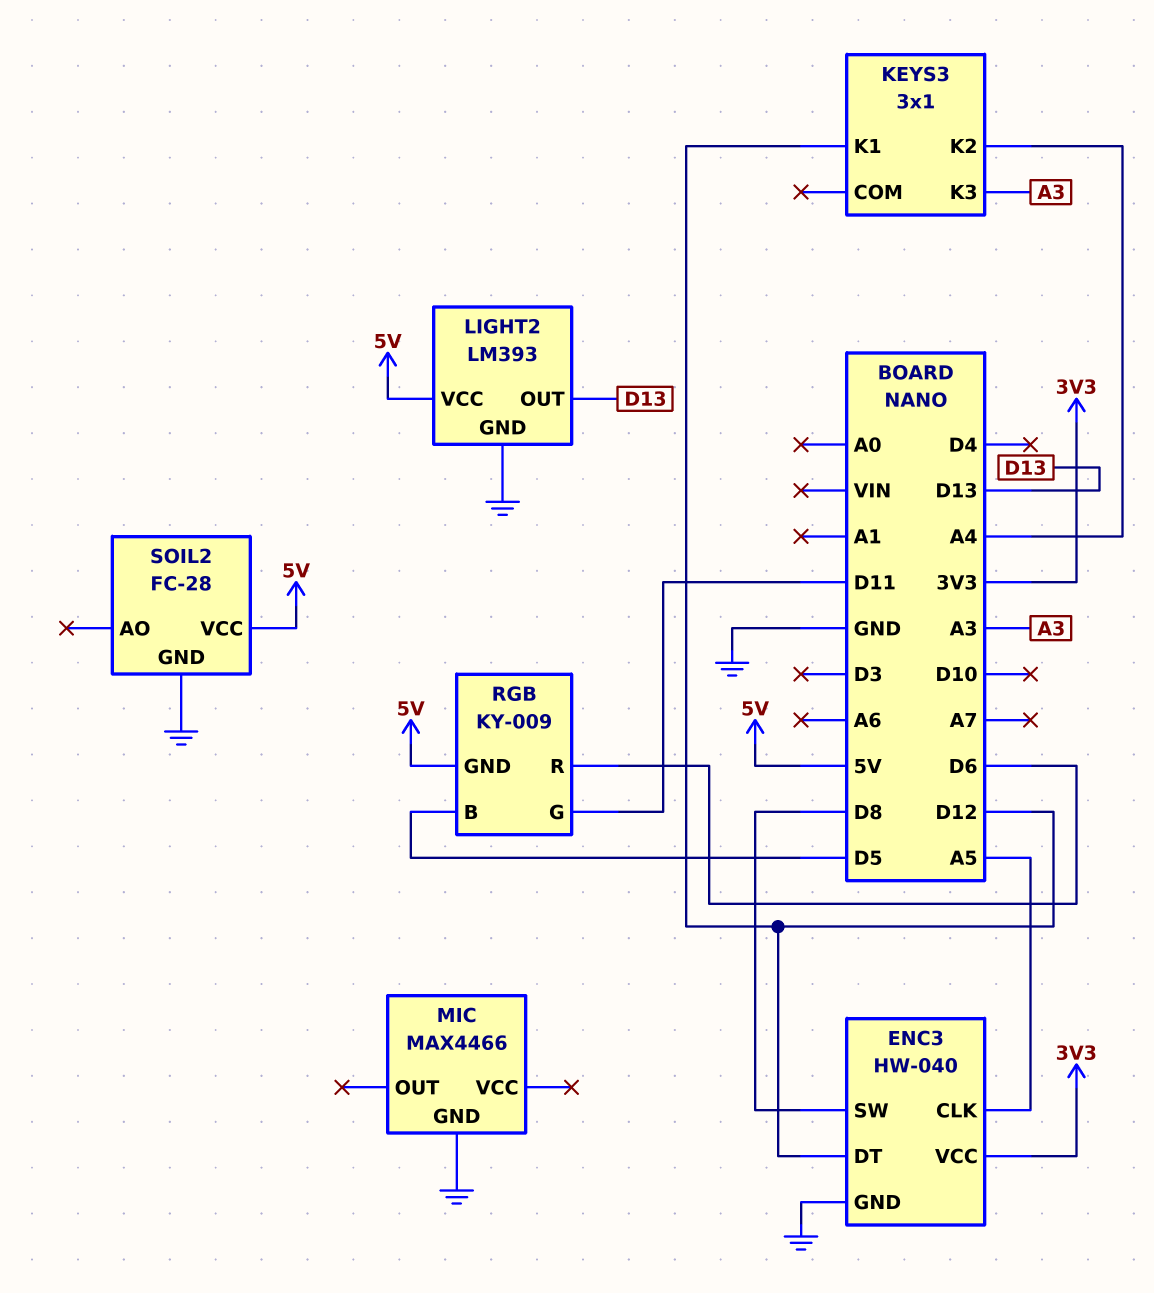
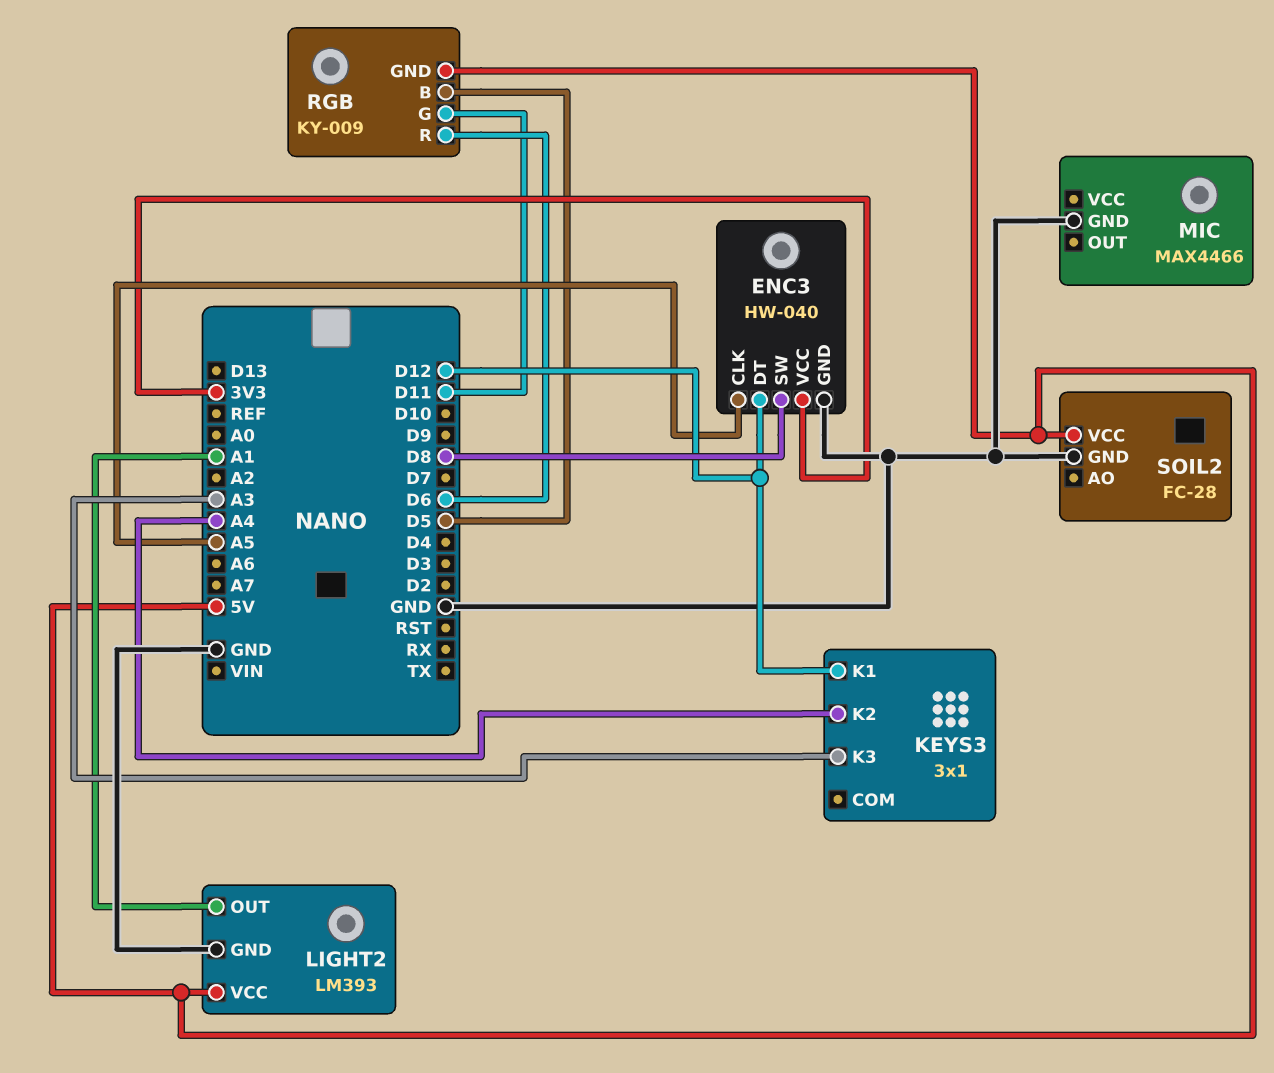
LIGHT2 pin OUT: D13 -> A1

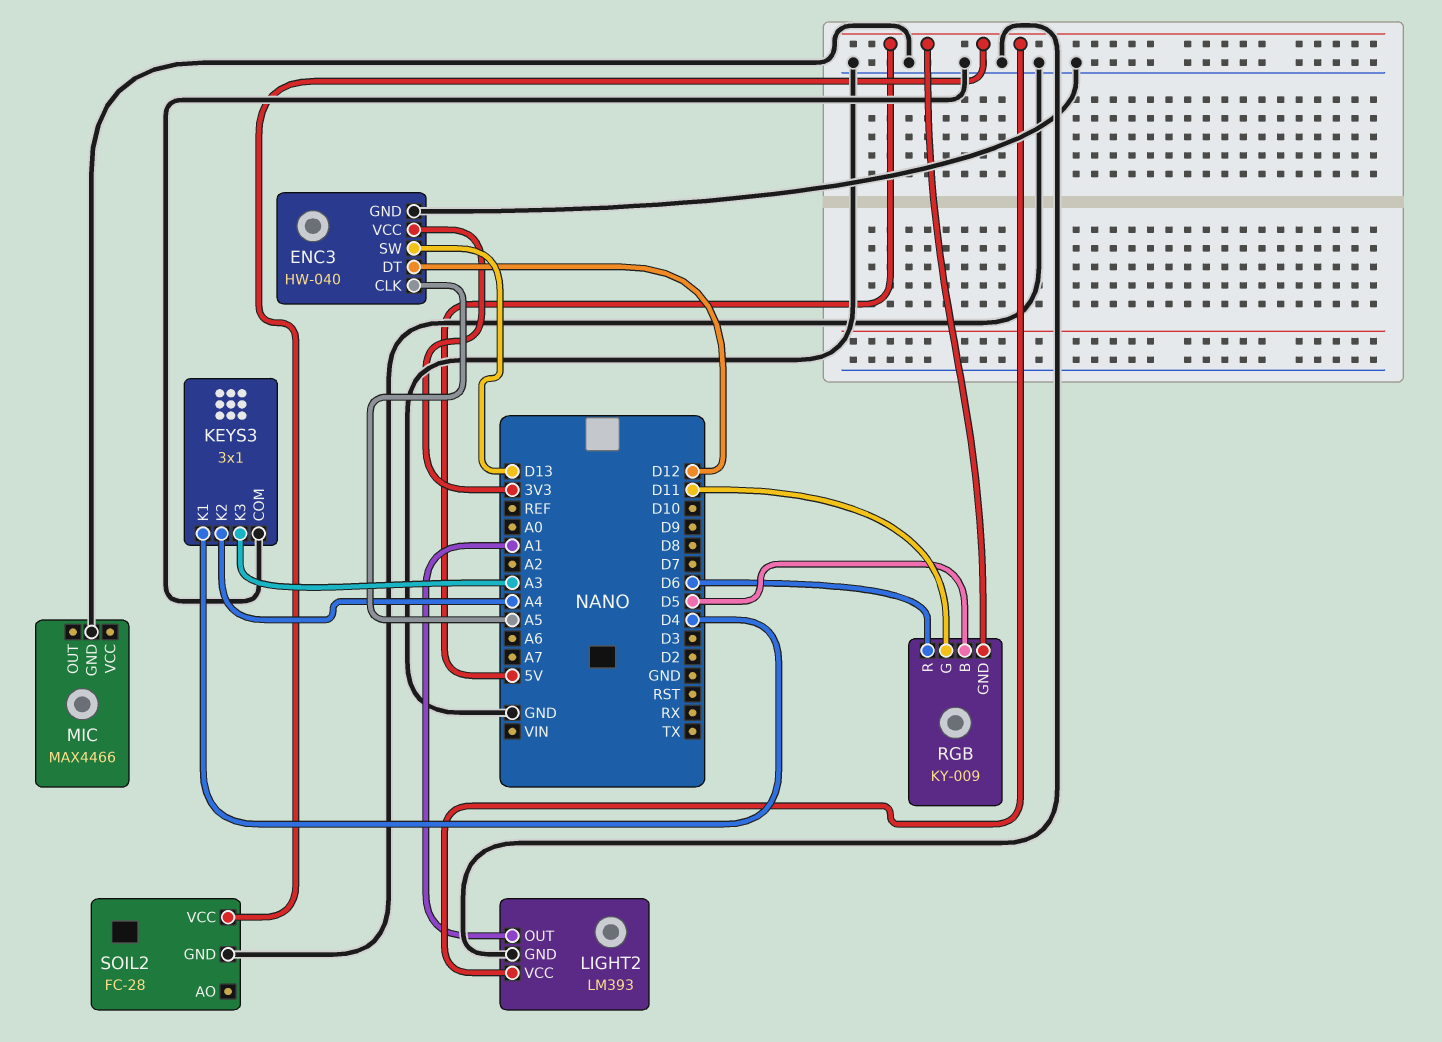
ENC3 pin SW: D8 -> D13
KEYS3 pin COM: none -> GND
KEYS3 pin K1: D12 -> D4

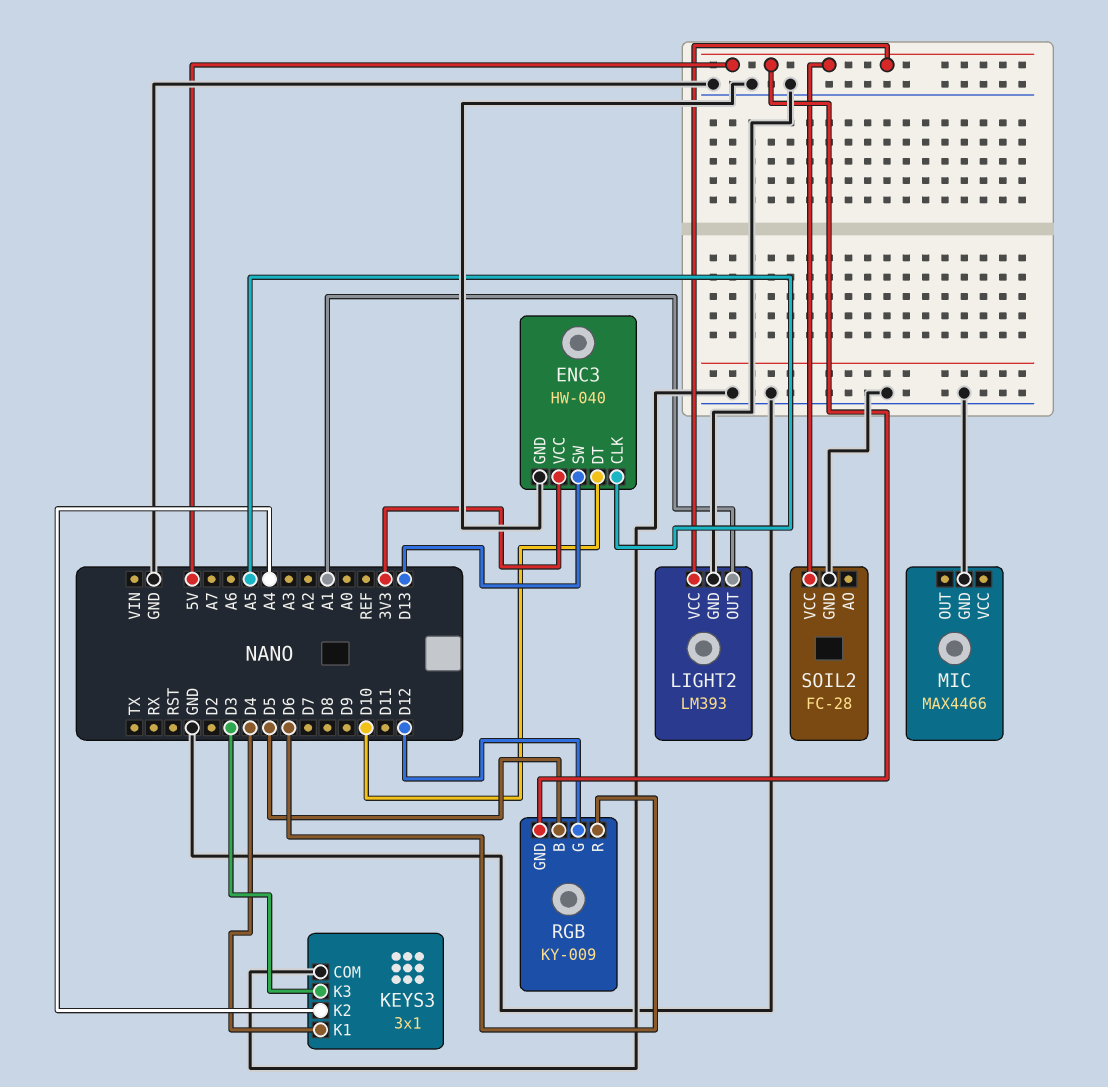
ENC3 pin DT: D12 -> D10
KEYS3 pin K3: A3 -> D3
RGB pin G: D11 -> D12

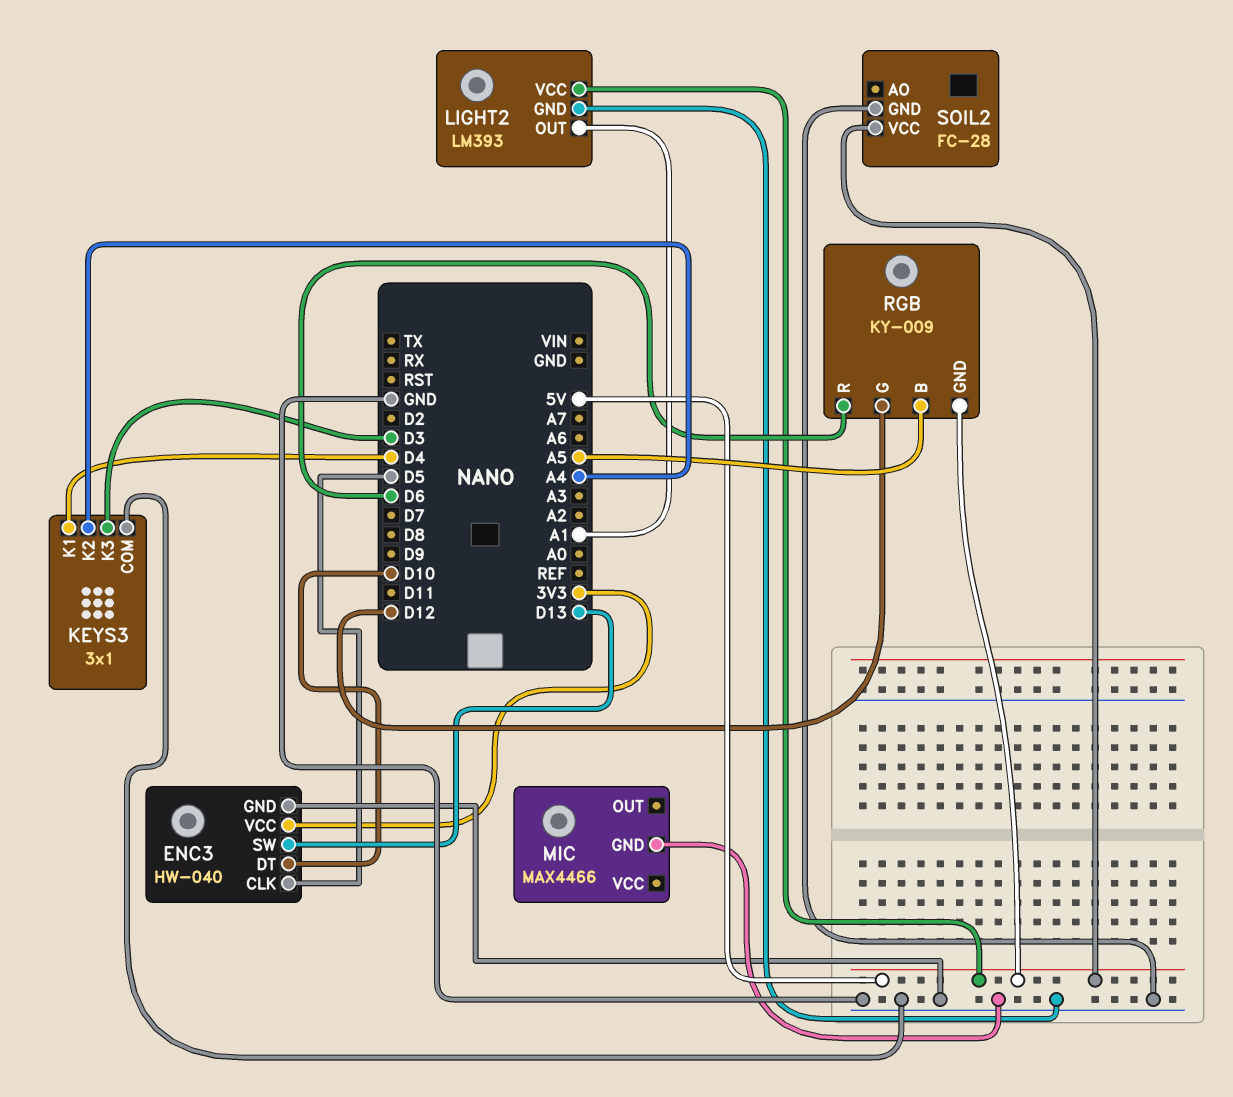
ENC3 pin CLK: A5 -> D5
RGB pin B: D5 -> A5

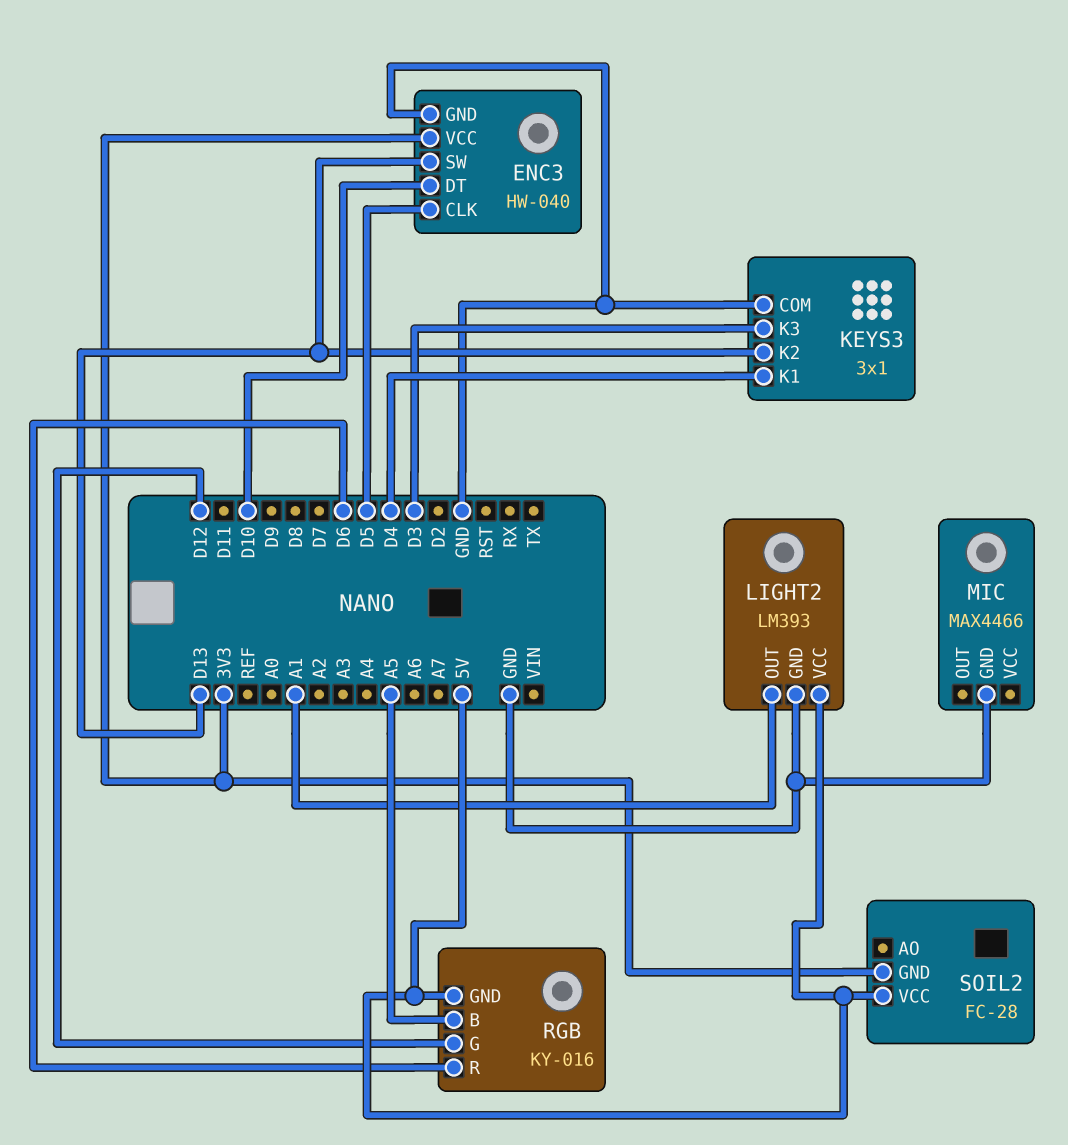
KEYS3 pin K2: A4 -> D13
RGB: KY-009 -> KY-016
SOIL2 pin GND: GND -> 3V3

